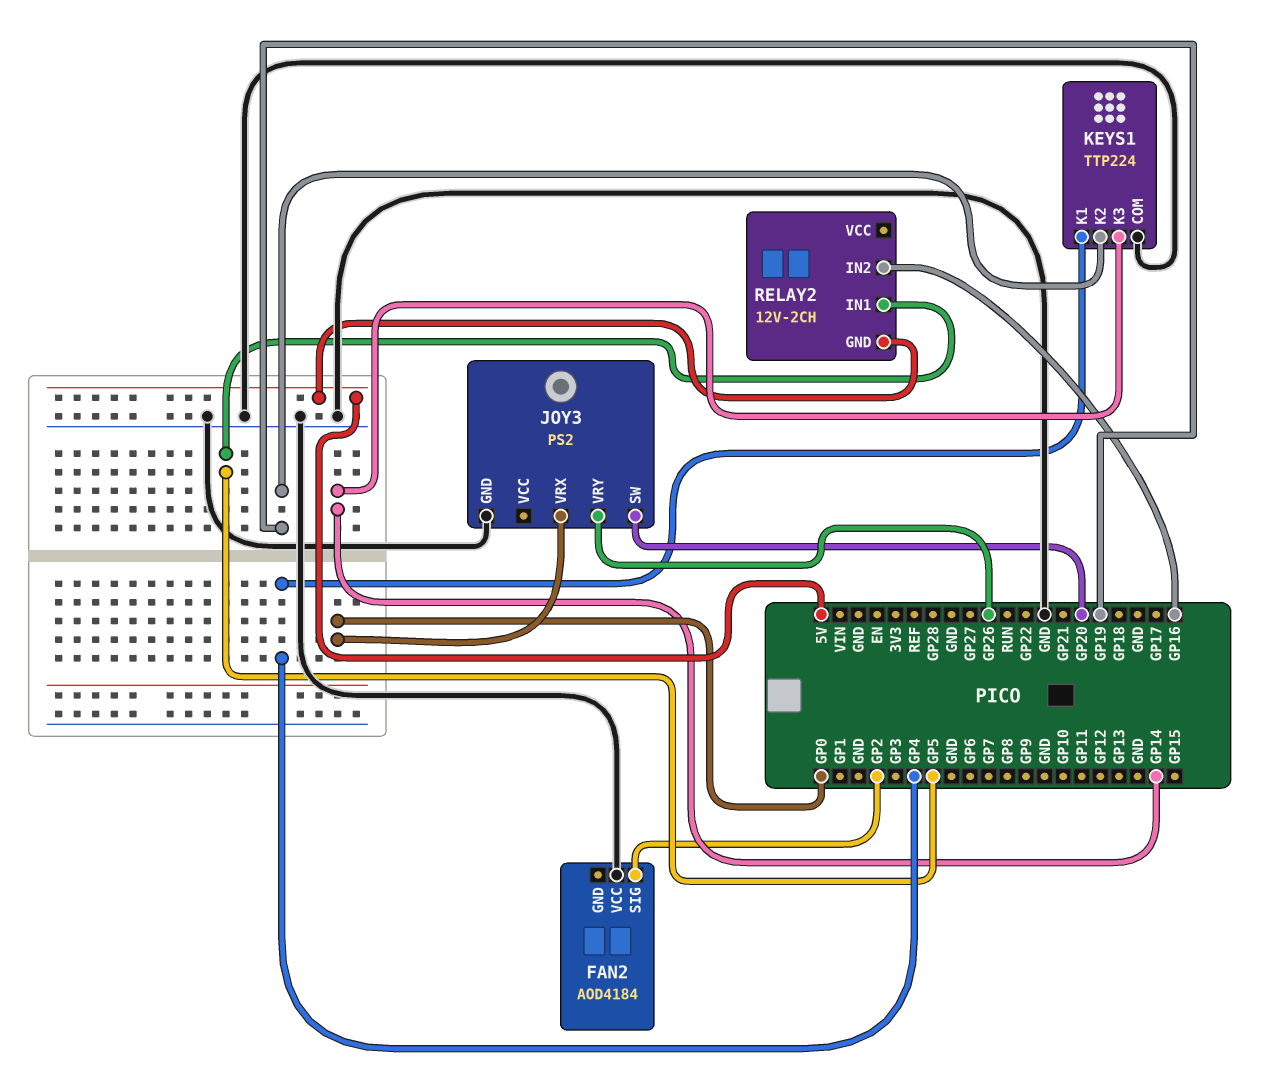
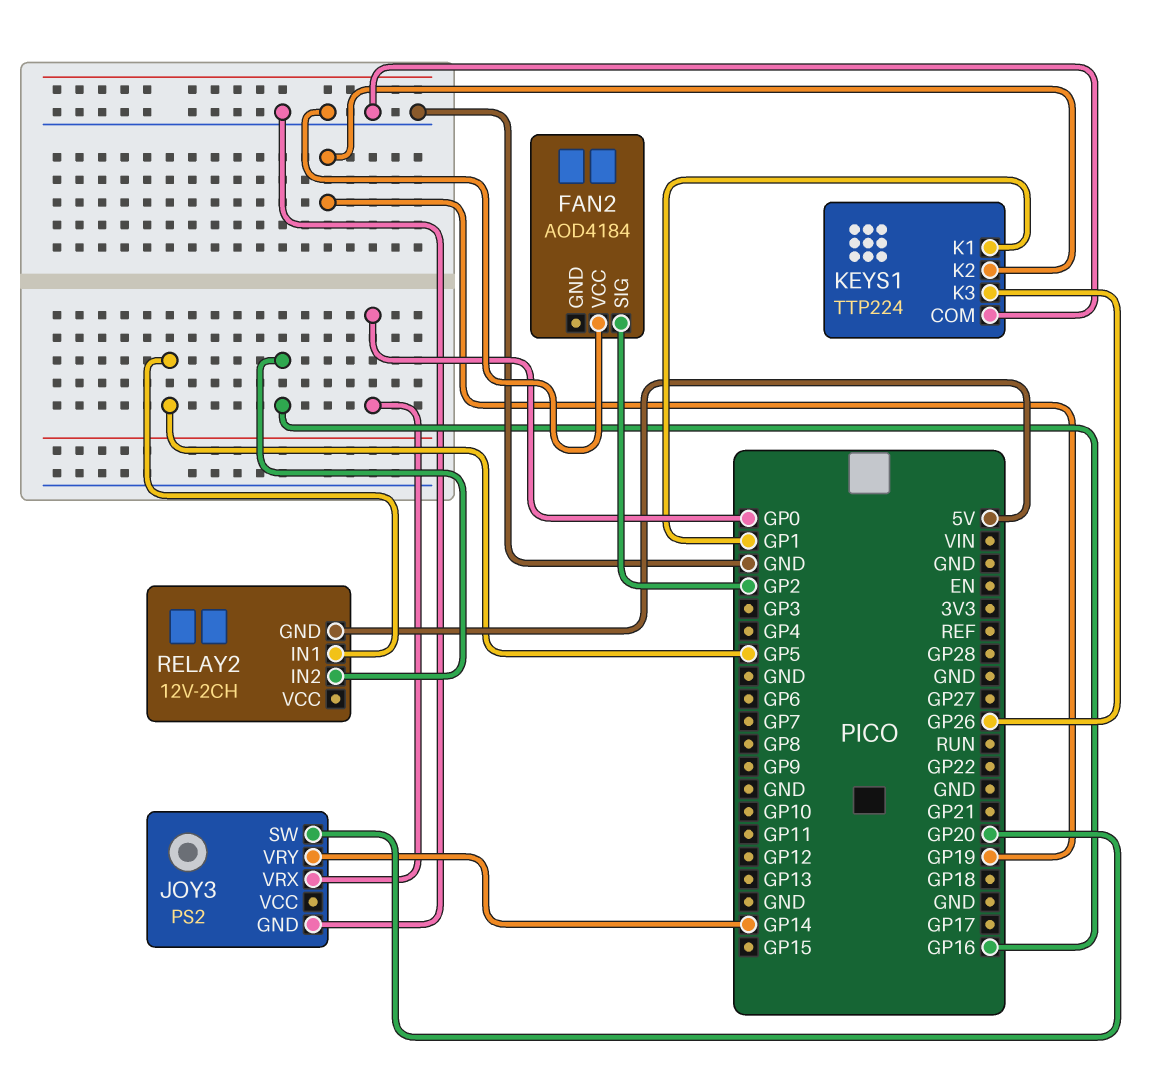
JOY3 pin VRY: GP26 -> GP14
KEYS1 pin K1: GP4 -> GP1
KEYS1 pin K3: GP14 -> GP26

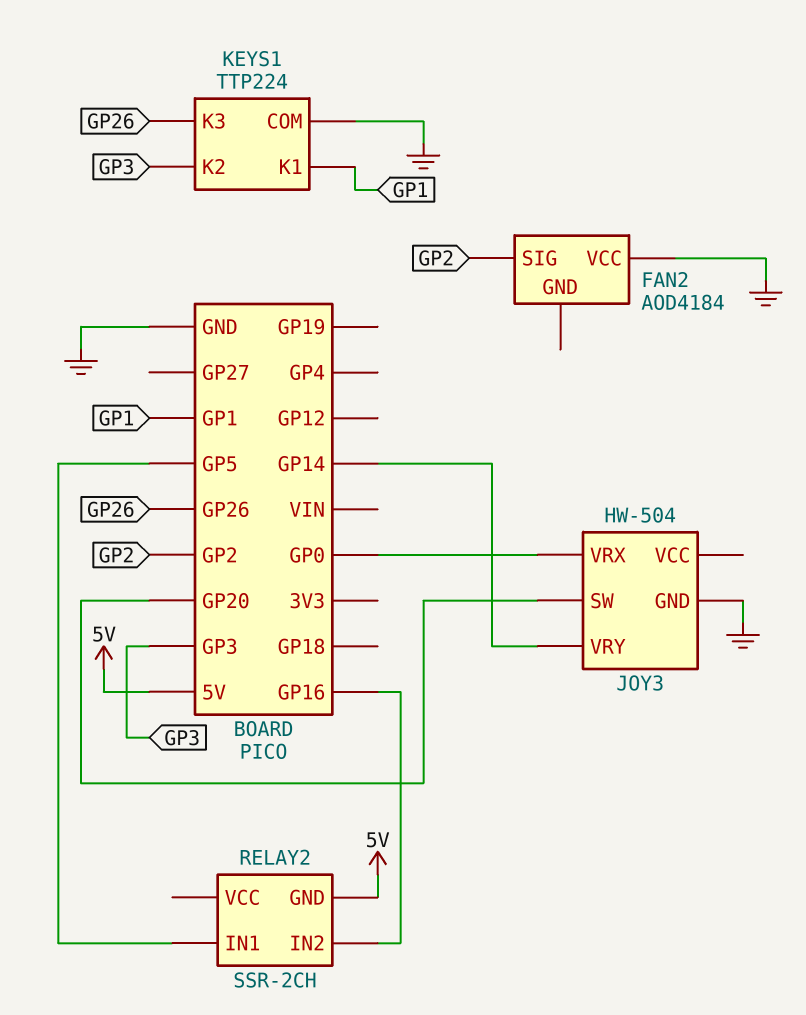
JOY3: PS2 -> HW-504
KEYS1 pin K2: GP19 -> GP3
RELAY2: 12V-2CH -> SSR-2CH

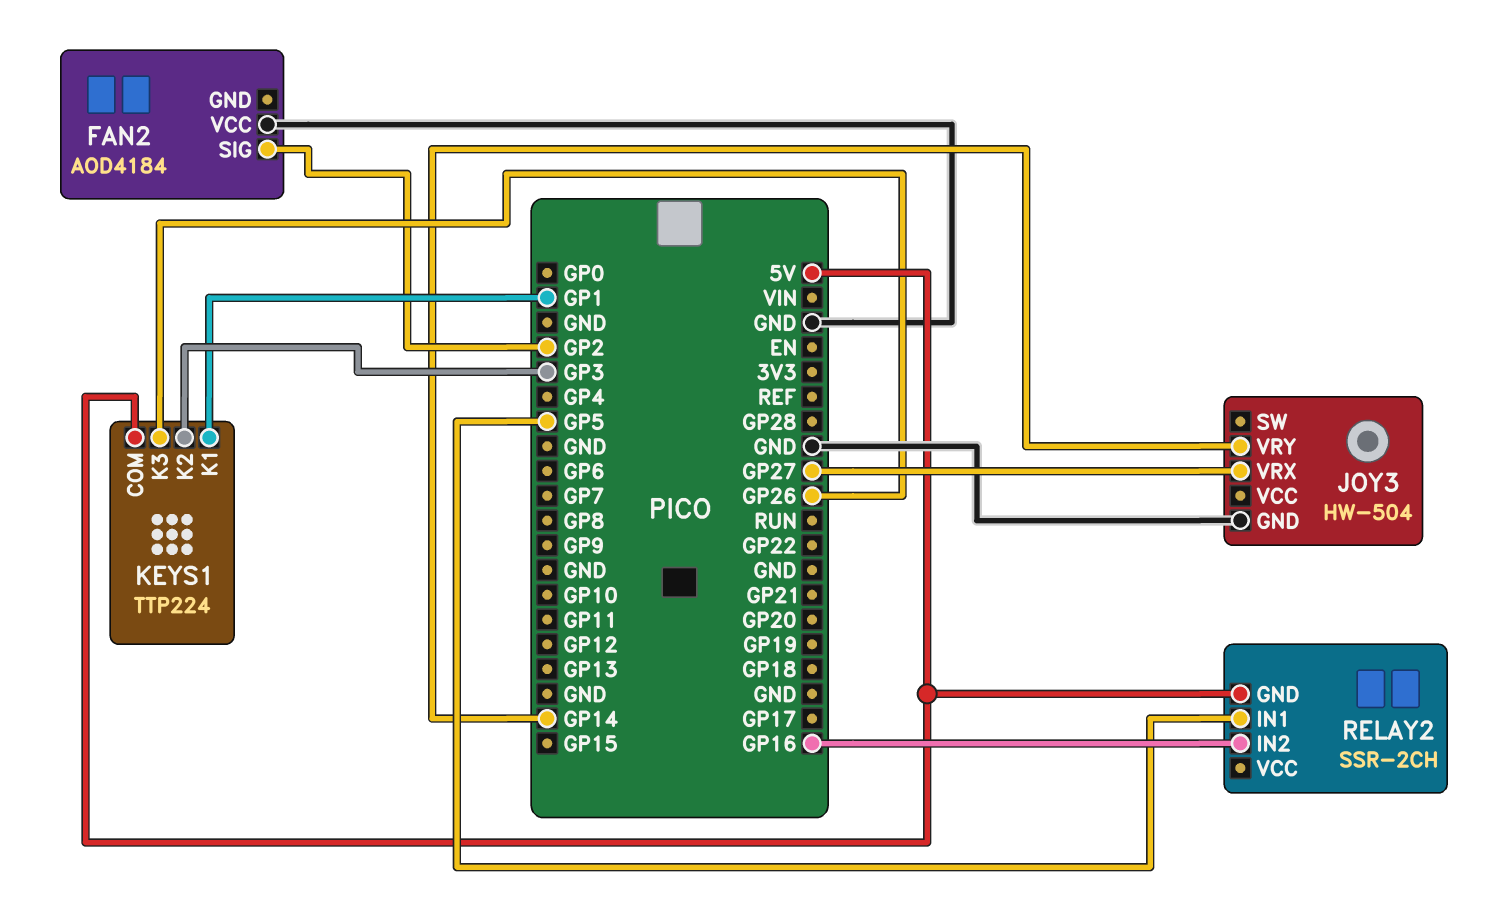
JOY3 pin SW: GP20 -> none
JOY3 pin VRX: GP0 -> GP27
KEYS1 pin COM: GND -> 5V

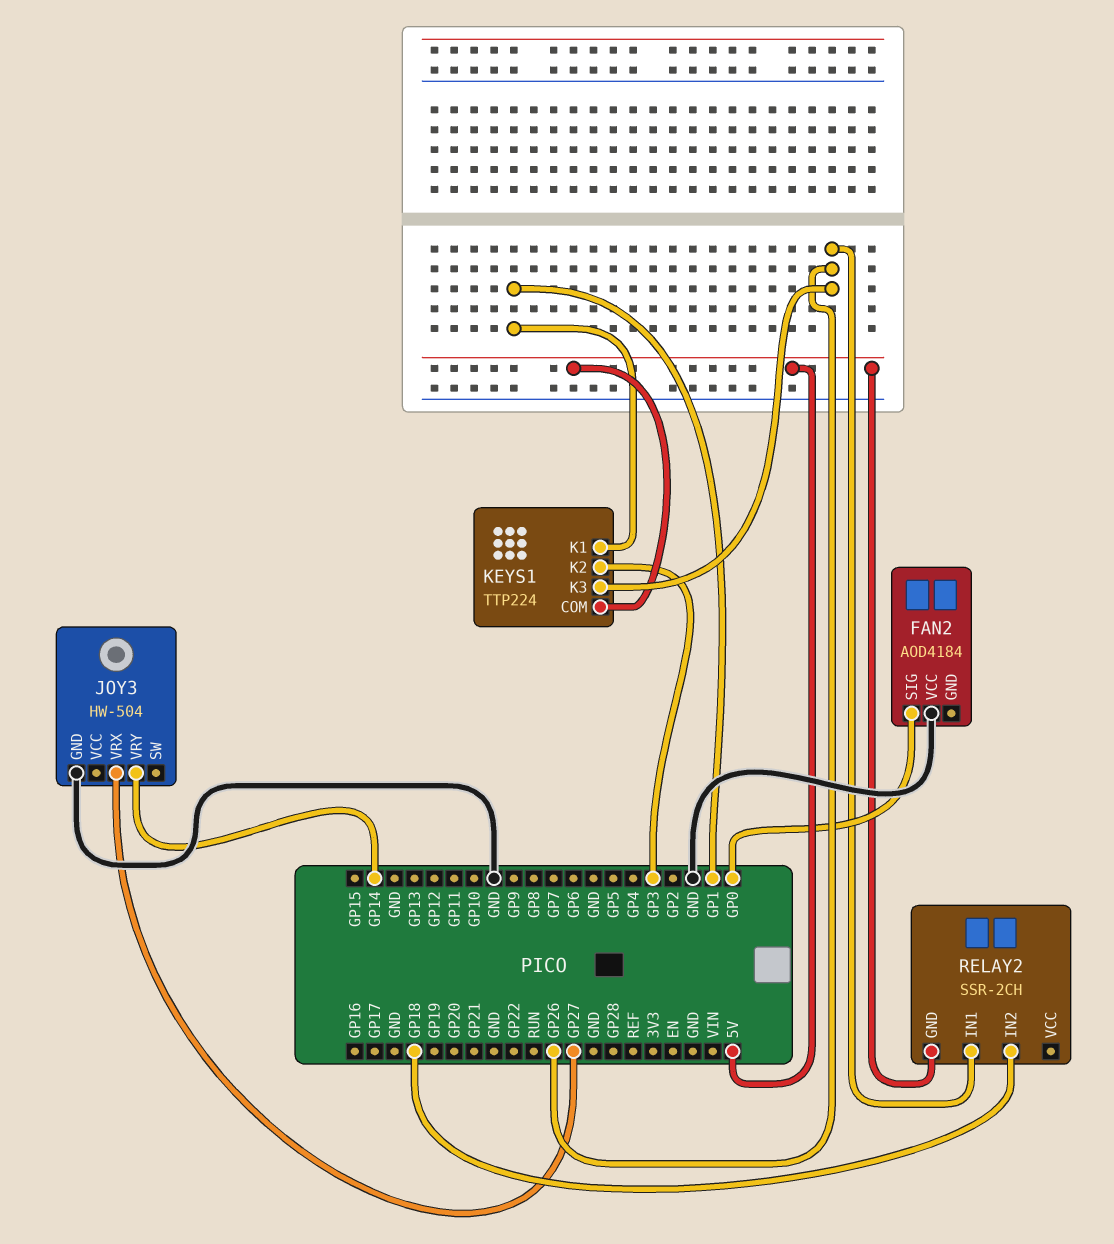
FAN2 pin SIG: GP2 -> GP0
RELAY2 pin IN1: GP5 -> GP26
RELAY2 pin IN2: GP16 -> GP18

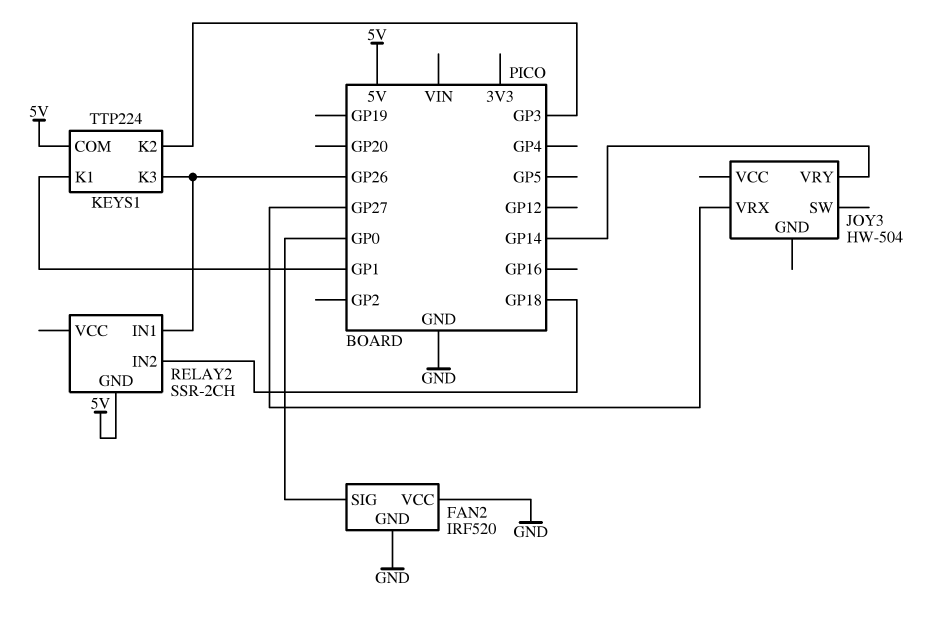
FAN2: AOD4184 -> IRF520
FAN2 pin GND: none -> GND
JOY3 pin GND: GND -> none

